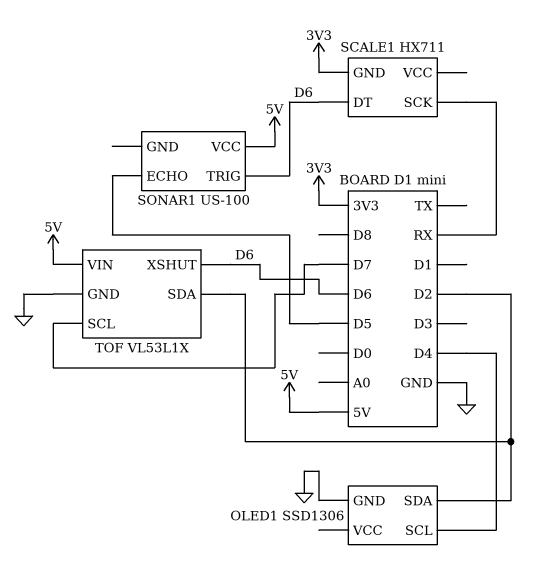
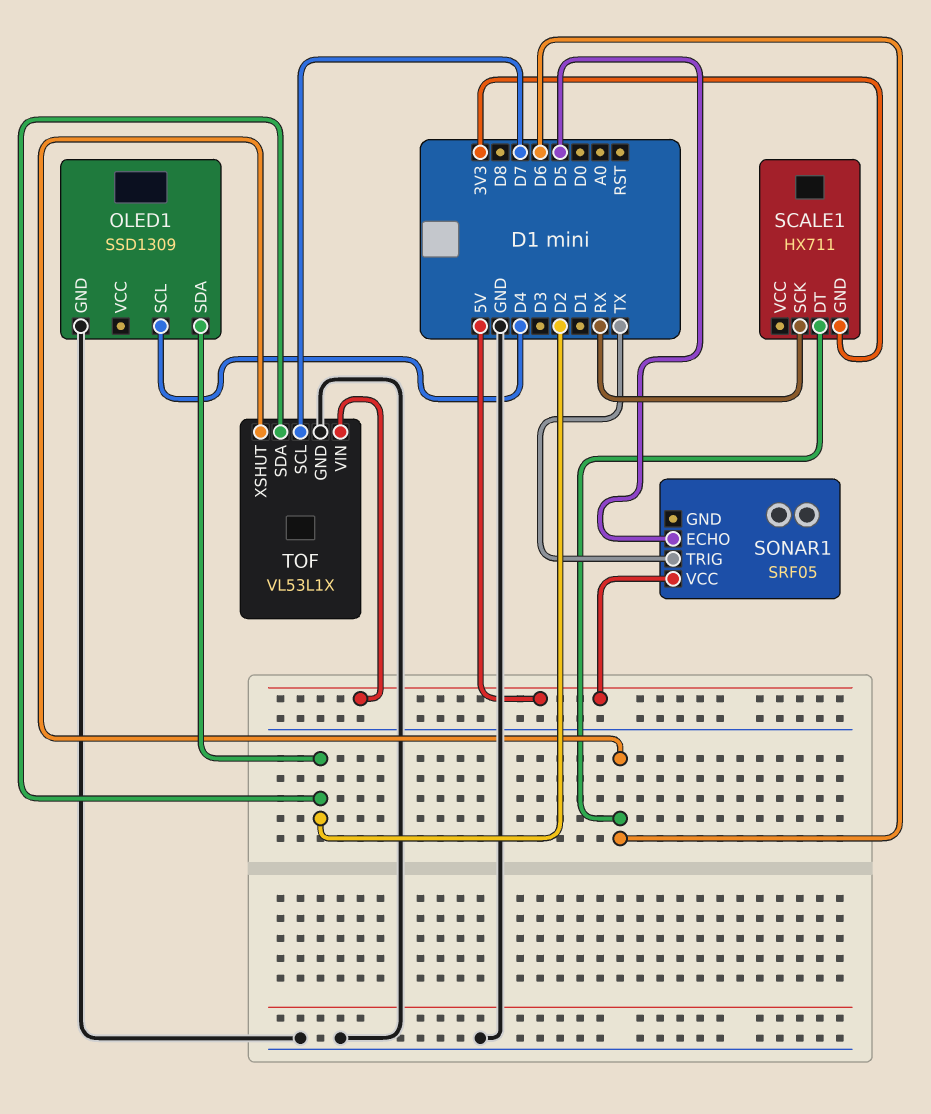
OLED1: SSD1306 -> SSD1309
SONAR1: US-100 -> SRF05
SONAR1 pin TRIG: D6 -> TX

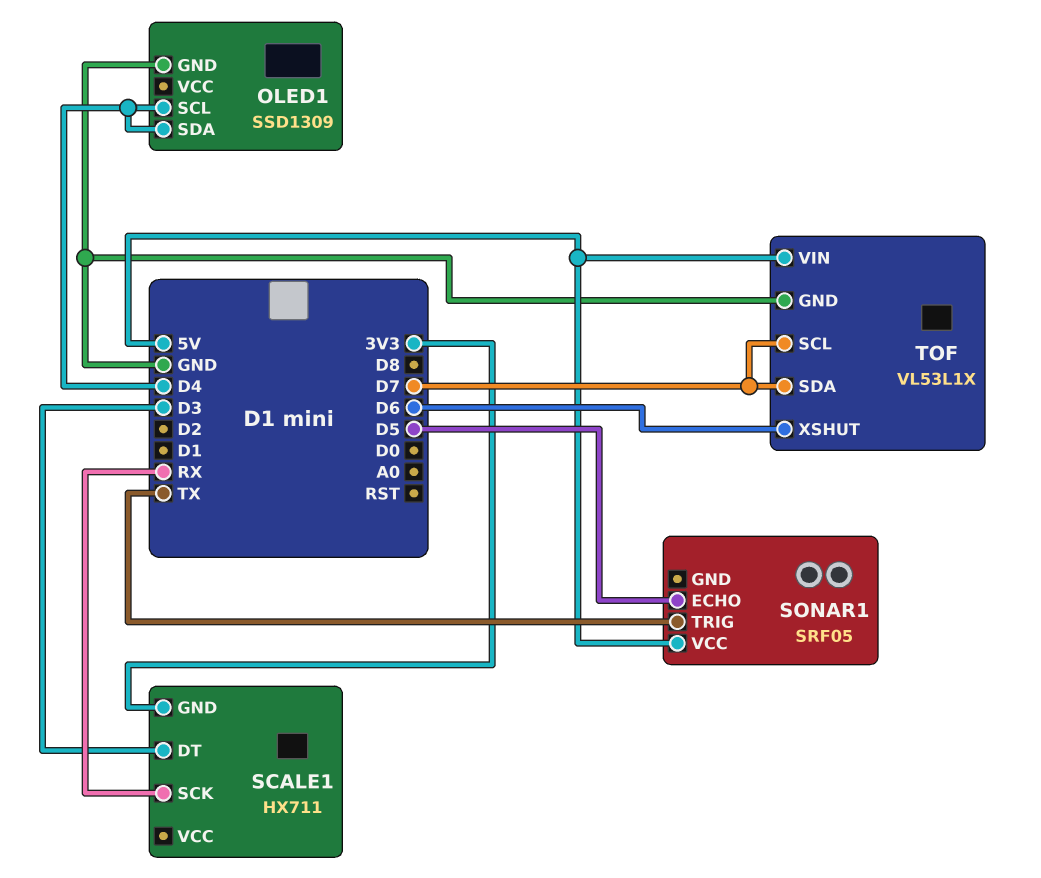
OLED1 pin SDA: D2 -> D4
SCALE1 pin DT: D6 -> D3
TOF pin SDA: D2 -> D7

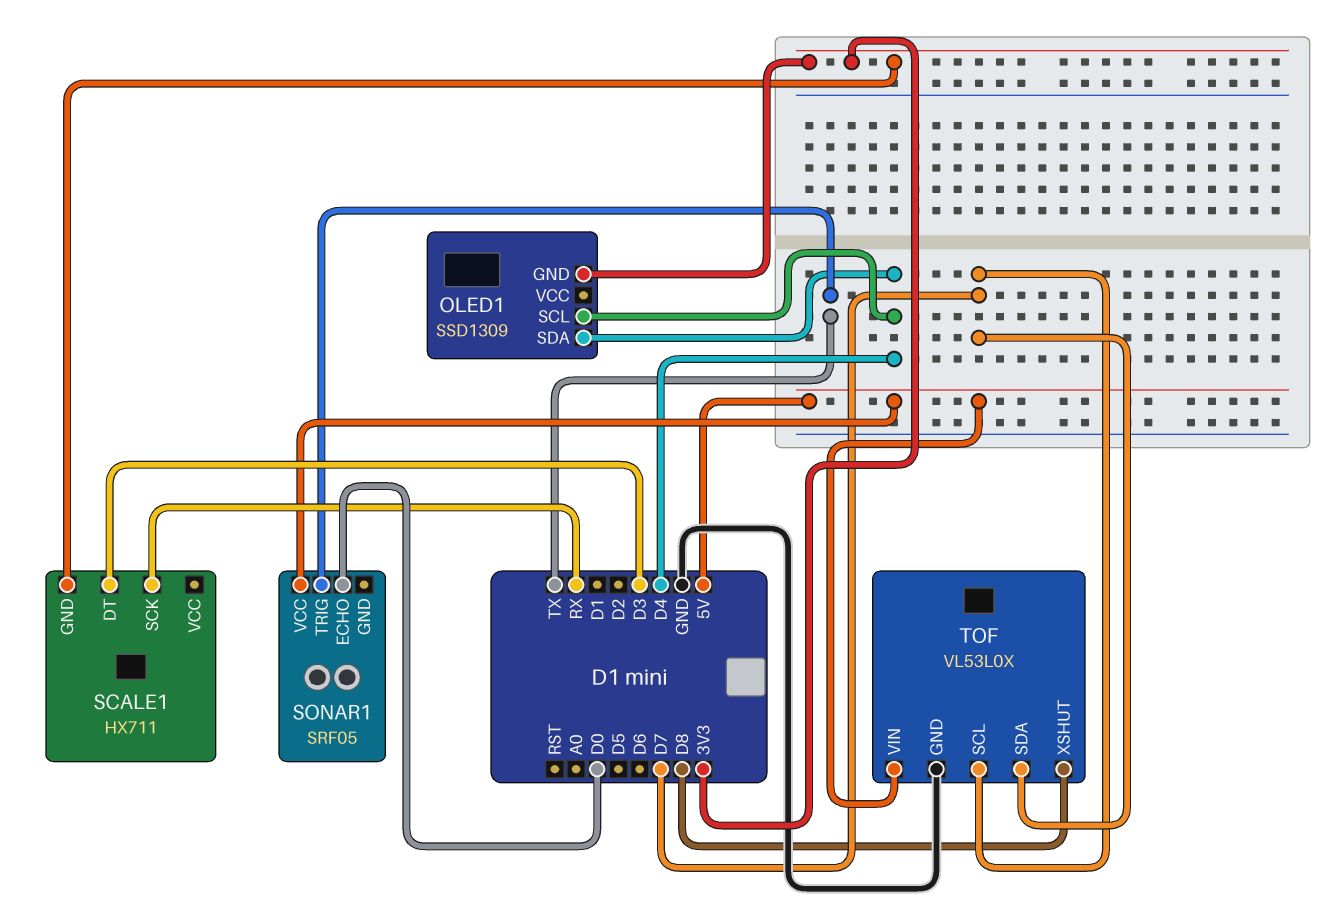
OLED1 pin GND: GND -> 3V3
SONAR1 pin ECHO: D5 -> D0
TOF: VL53L1X -> VL53L0X
TOF pin XSHUT: D6 -> D8

